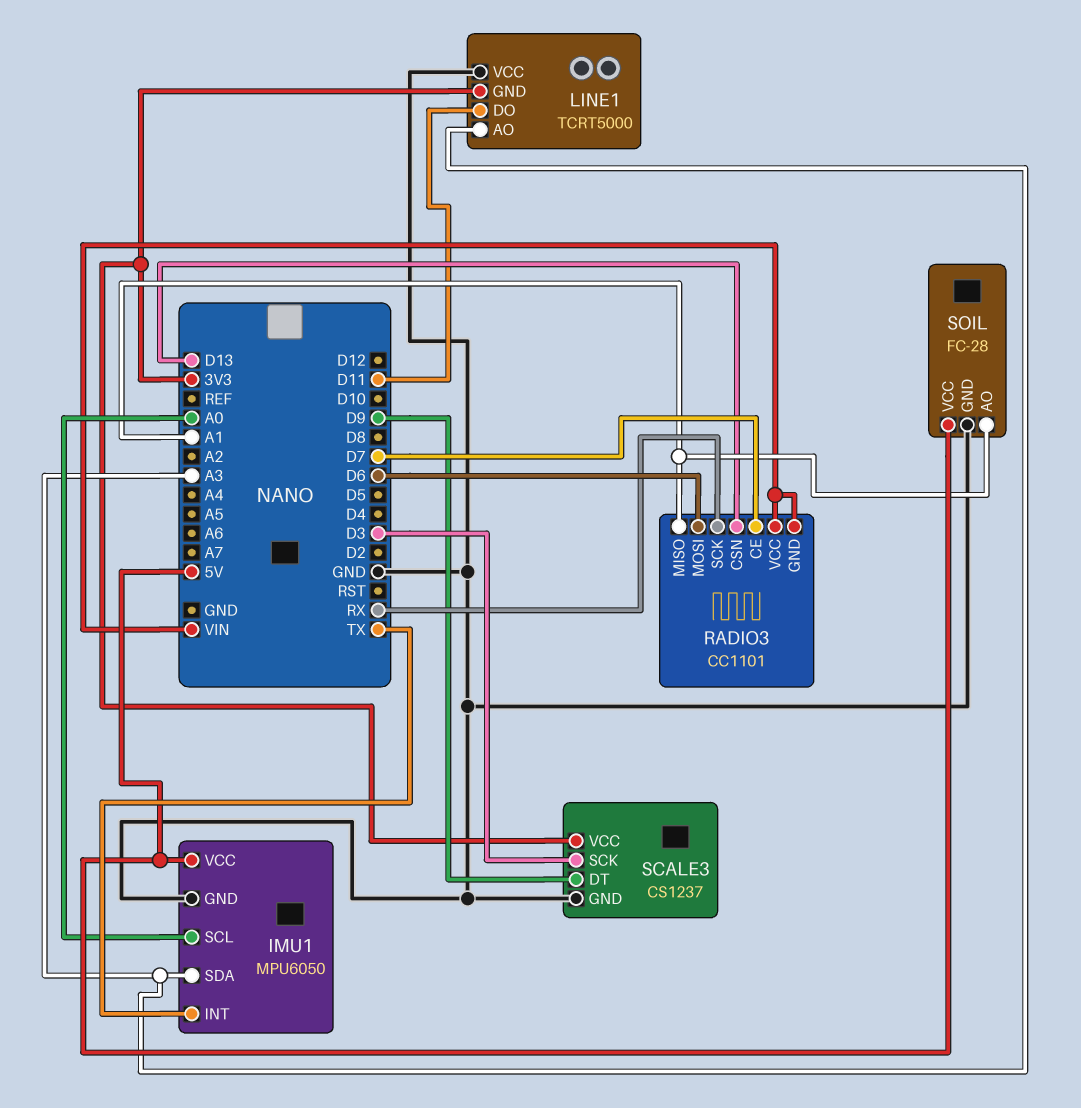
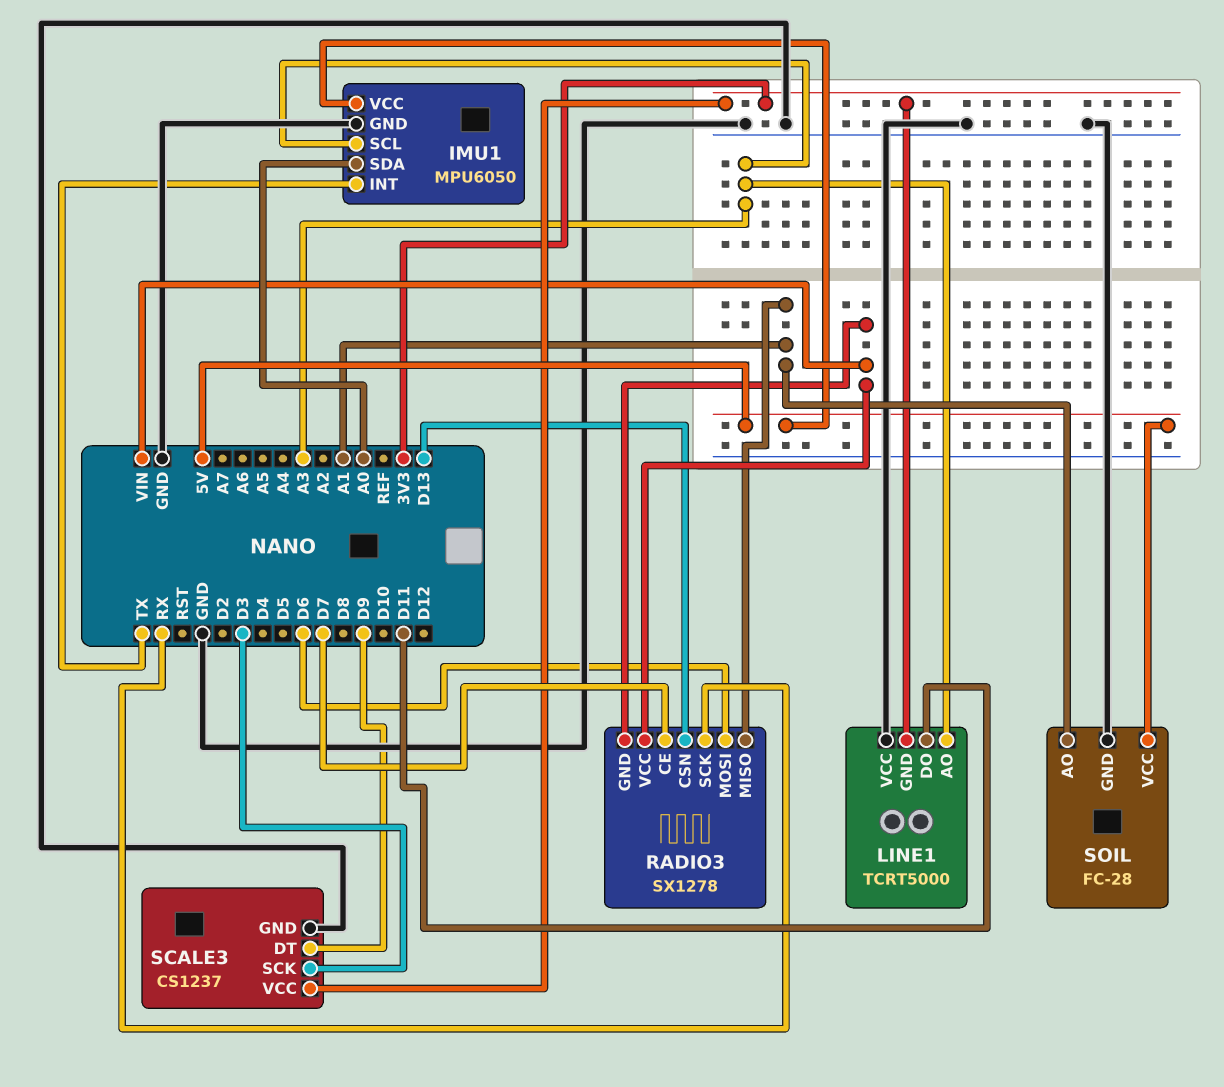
IMU1 pin SCL: A0 -> A3
IMU1 pin SDA: A3 -> A0
RADIO3: CC1101 -> SX1278

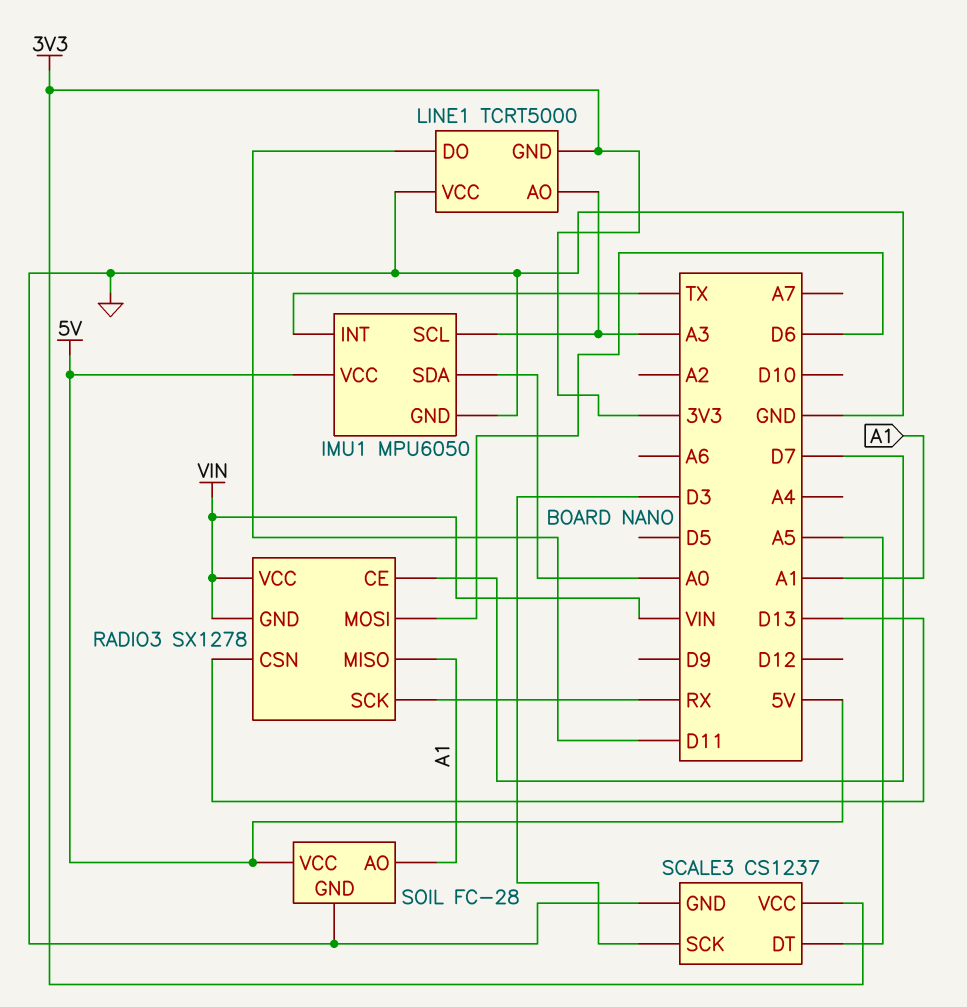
SCALE3 pin DT: D9 -> A5

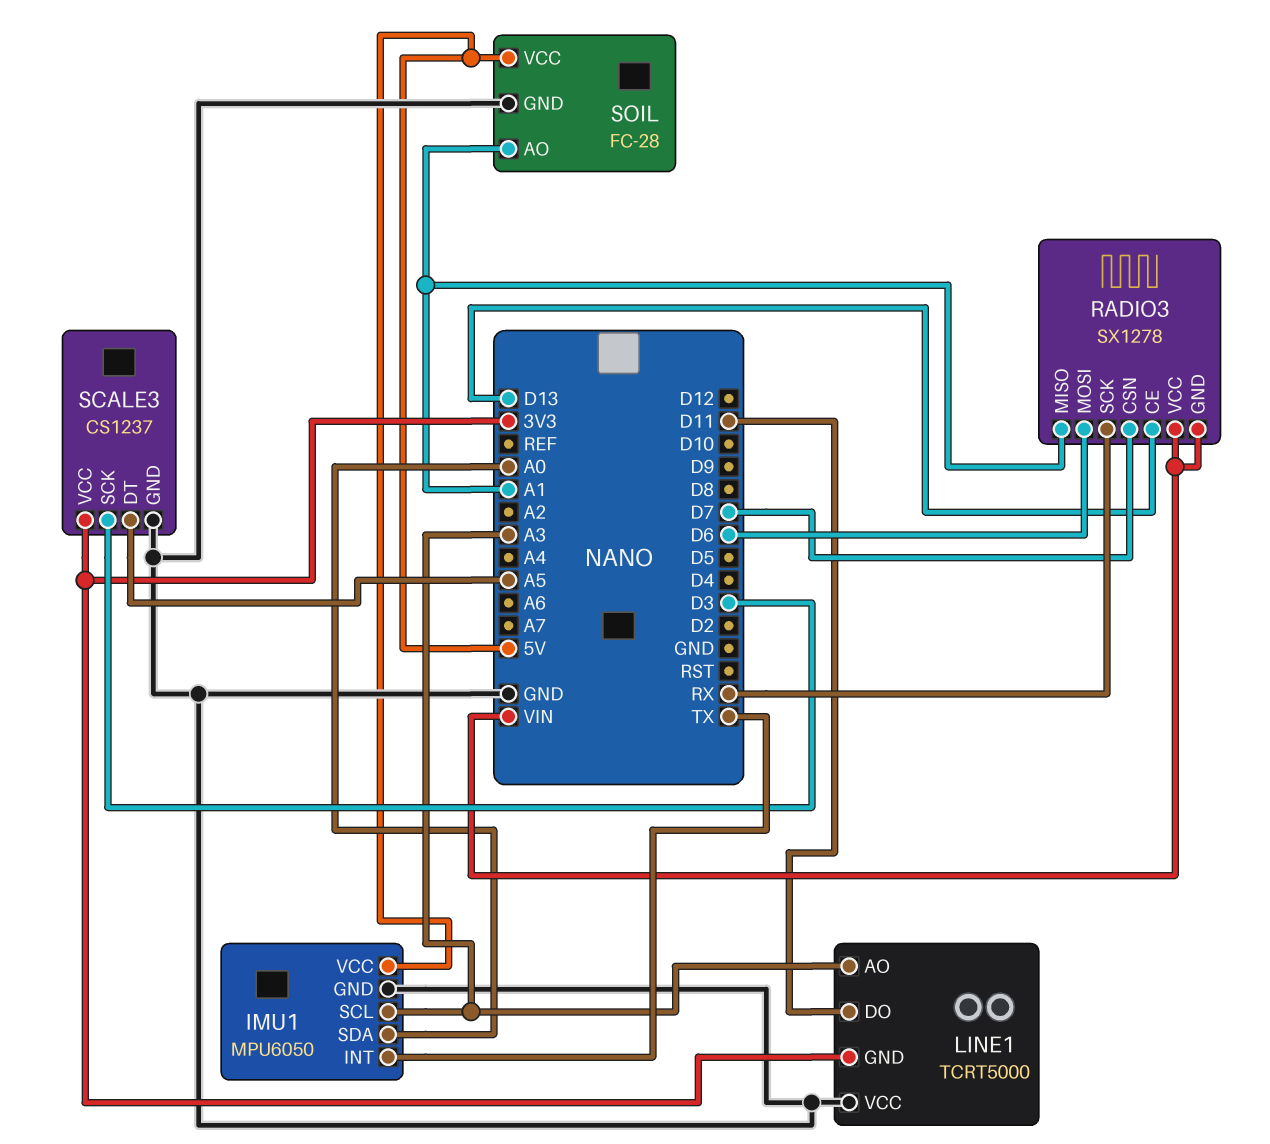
RADIO3 pin CE: D7 -> D13
RADIO3 pin CSN: D13 -> D7

